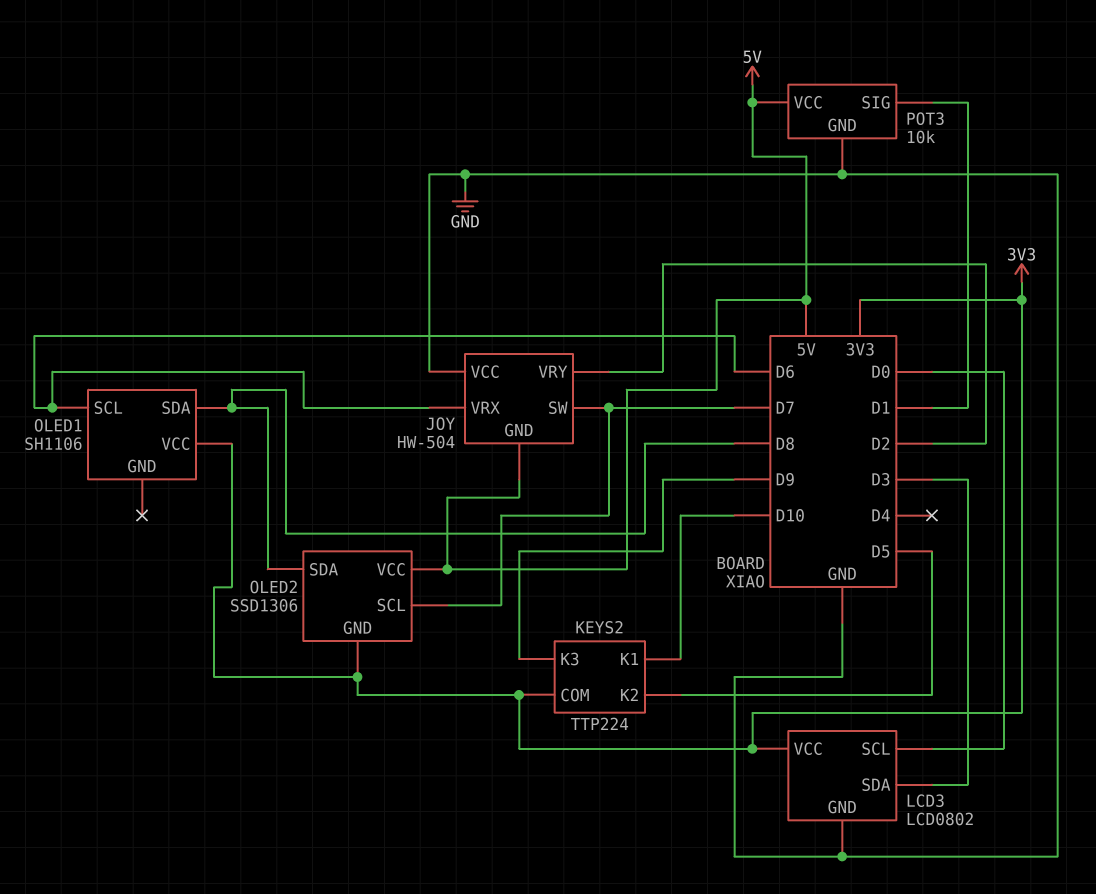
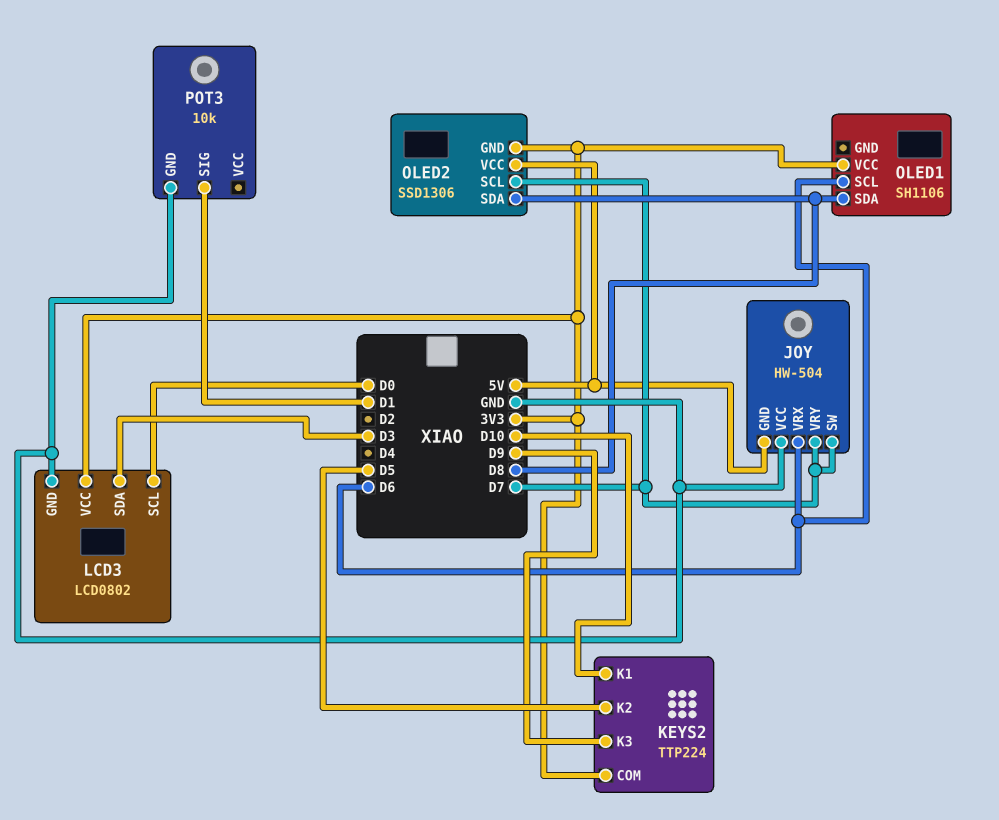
JOY pin VRY: D2 -> D7
POT3 pin VCC: 5V -> none

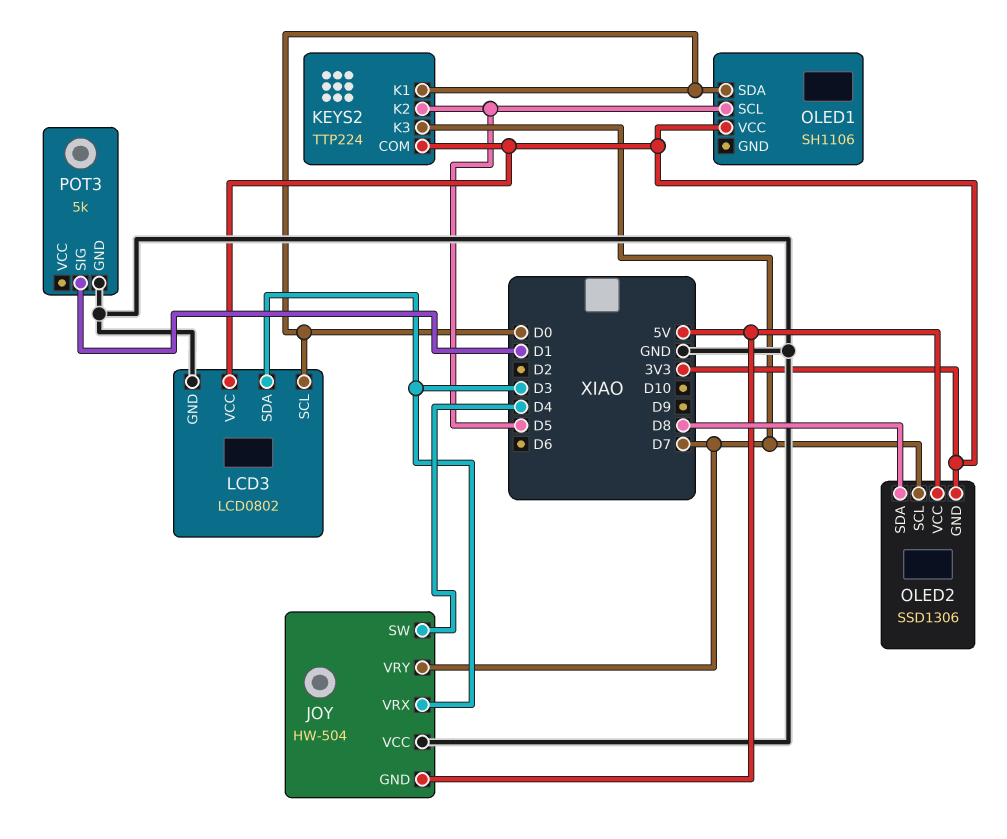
JOY pin SW: D7 -> D4
JOY pin VRX: D6 -> D3
KEYS2 pin K1: D10 -> D0
KEYS2 pin K3: D9 -> D7
OLED1 pin SCL: D6 -> D5
OLED1 pin SDA: D8 -> D0
POT3: 10k -> 5k

